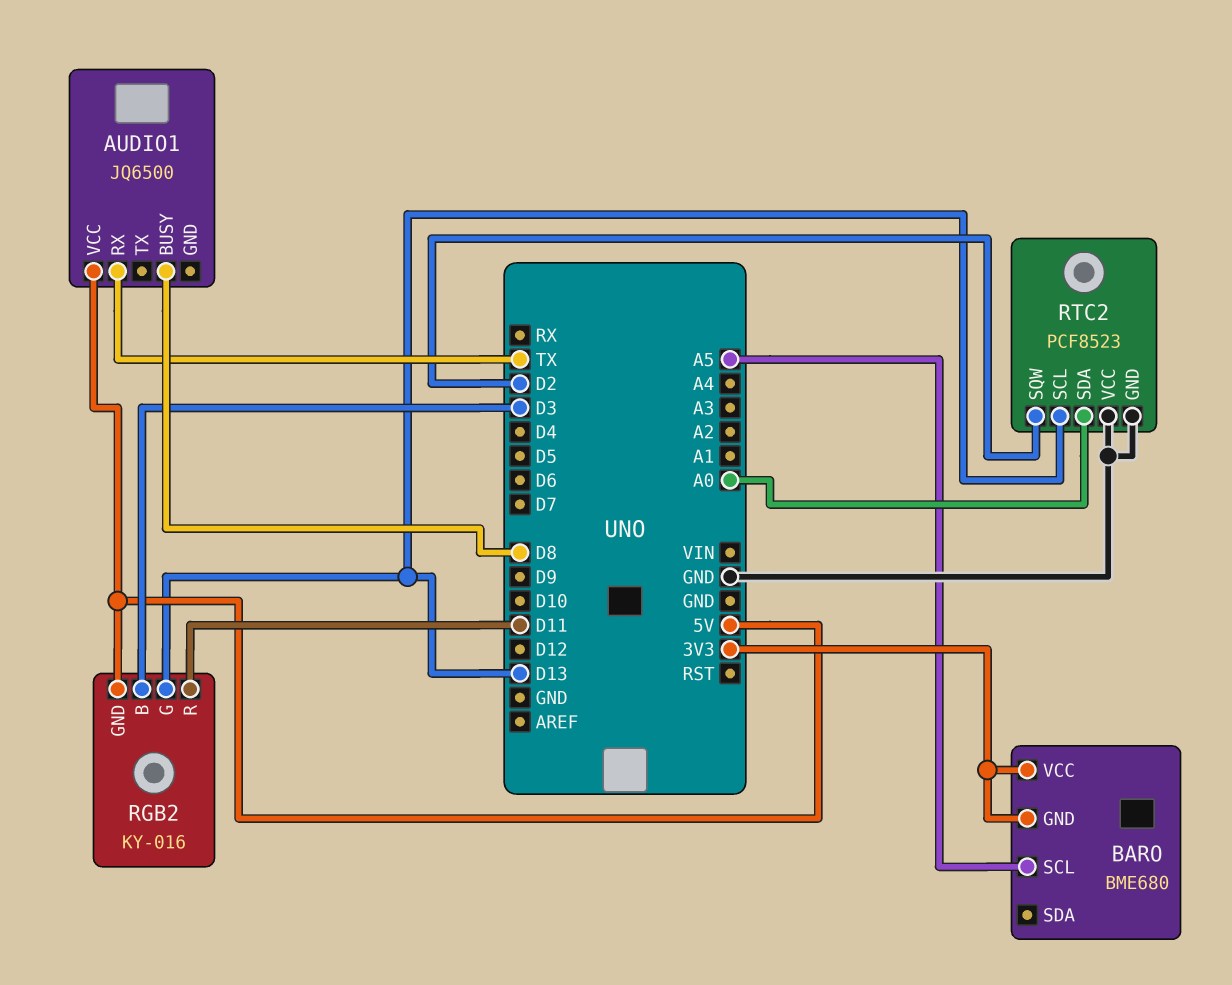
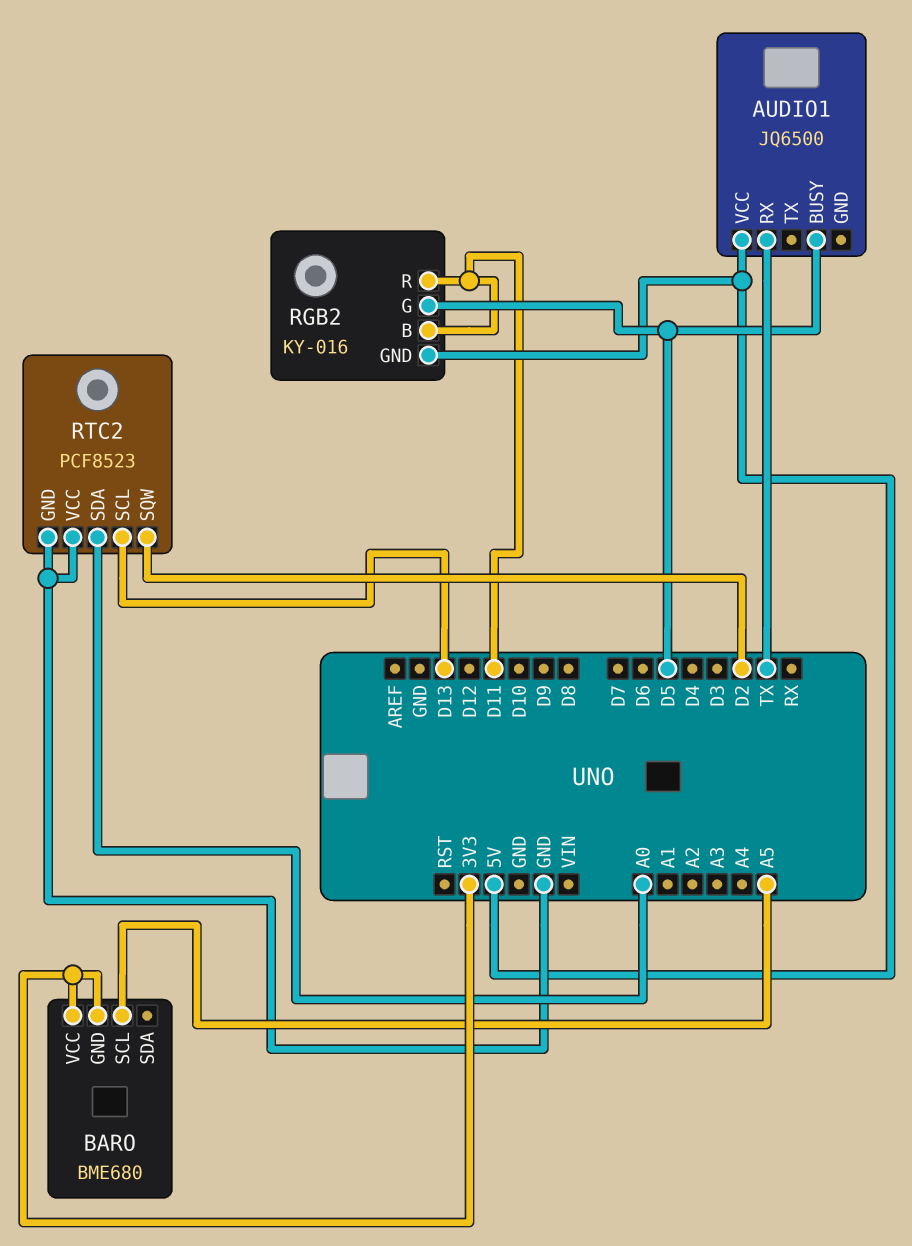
AUDIO1 pin BUSY: D8 -> D5
RGB2 pin B: D3 -> D11
RGB2 pin G: D13 -> D5

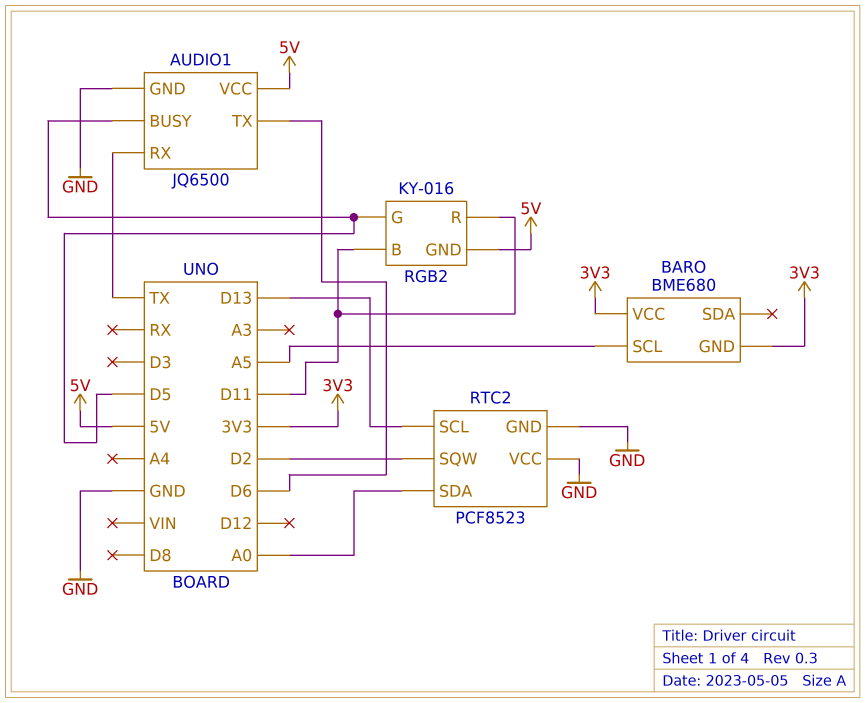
AUDIO1 pin GND: none -> GND
AUDIO1 pin TX: none -> D6

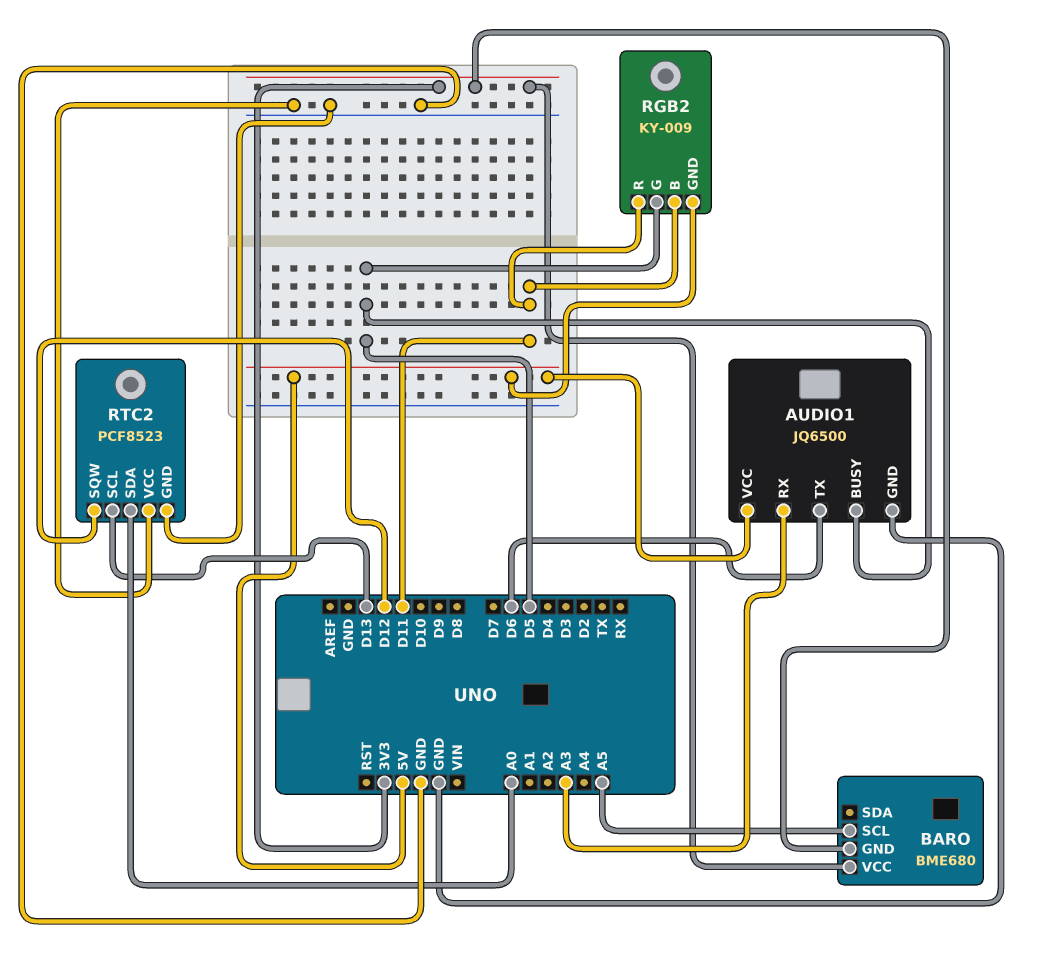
AUDIO1 pin RX: TX -> A3
RGB2: KY-016 -> KY-009
RTC2 pin SQW: D2 -> D12

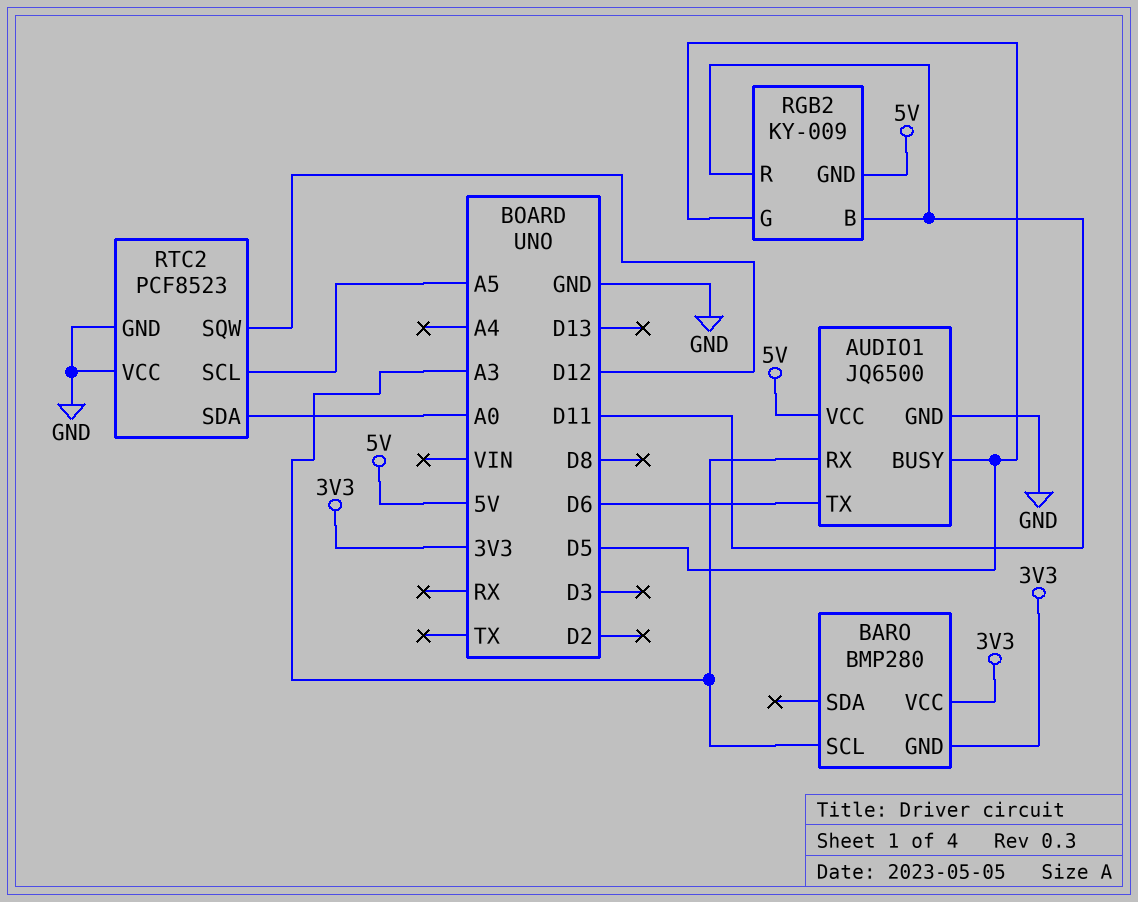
BARO: BME680 -> BMP280
BARO pin SCL: A5 -> A3
RTC2 pin SCL: D13 -> A5

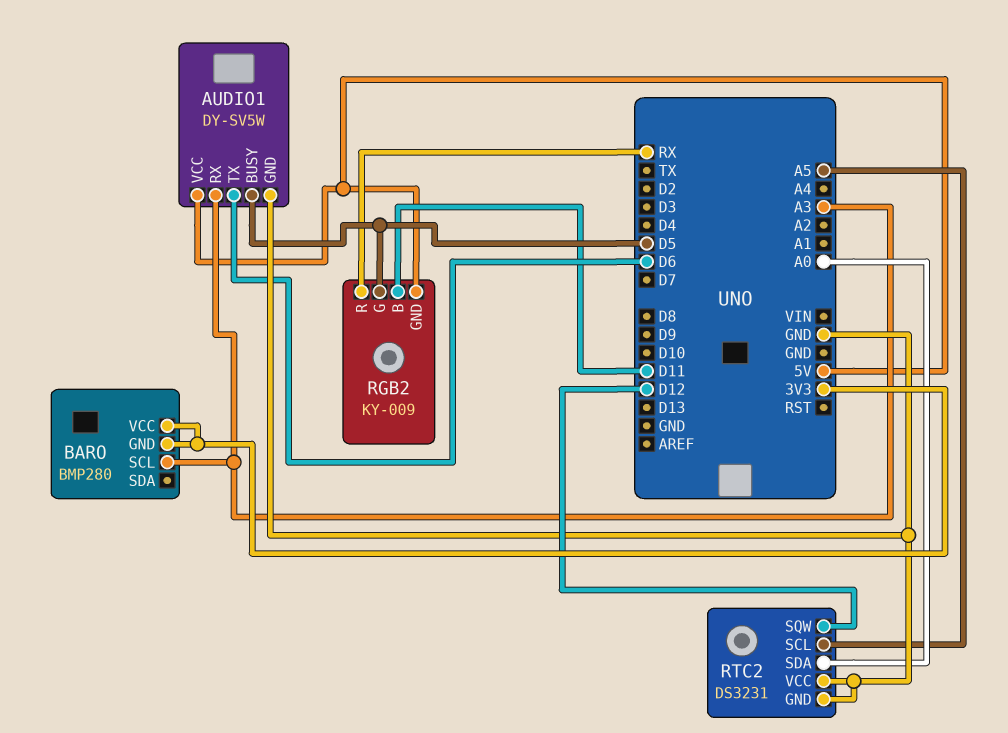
AUDIO1: JQ6500 -> DY-SV5W
RGB2 pin R: D11 -> RX
RTC2: PCF8523 -> DS3231

